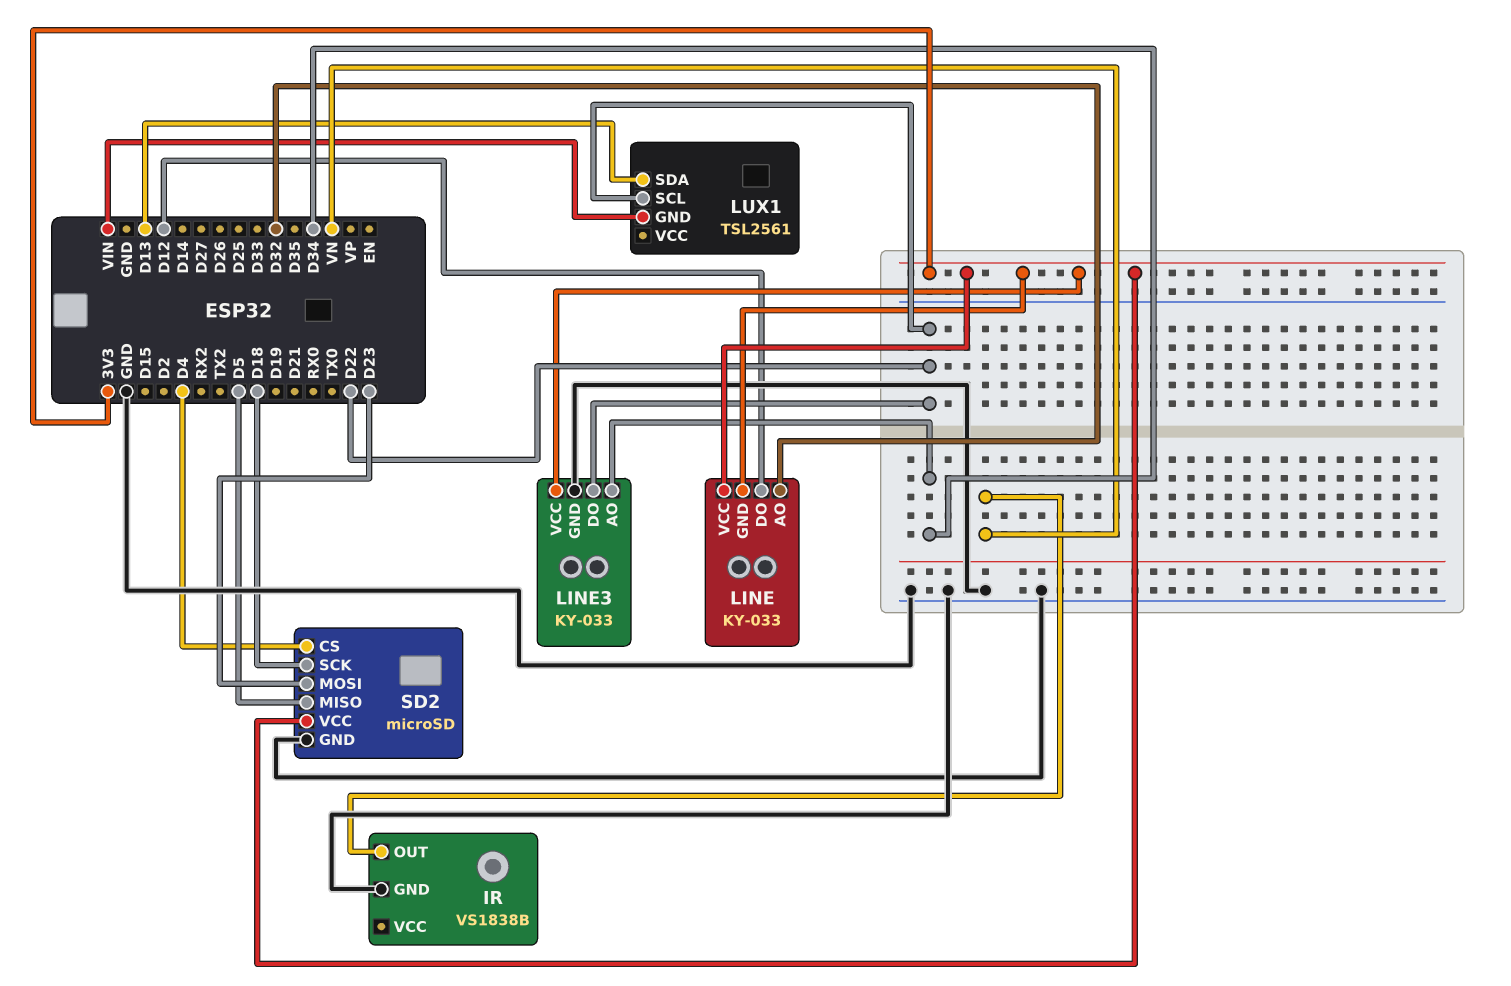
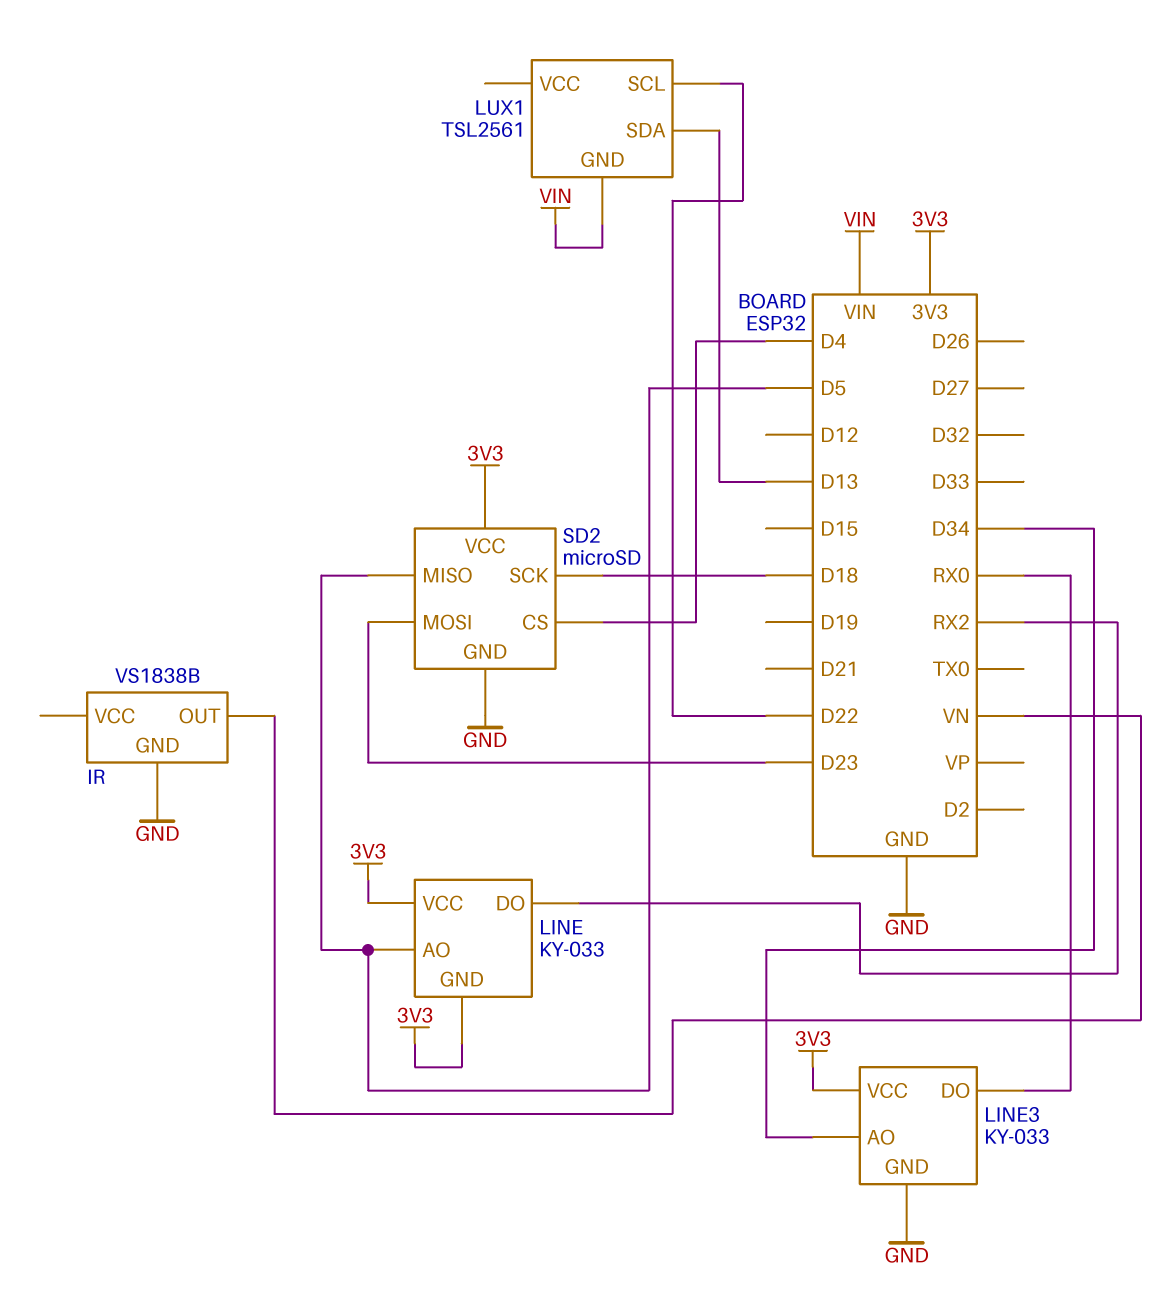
LINE pin AO: D32 -> D5
LINE pin DO: D12 -> RX2
LINE3 pin DO: D22 -> RX0

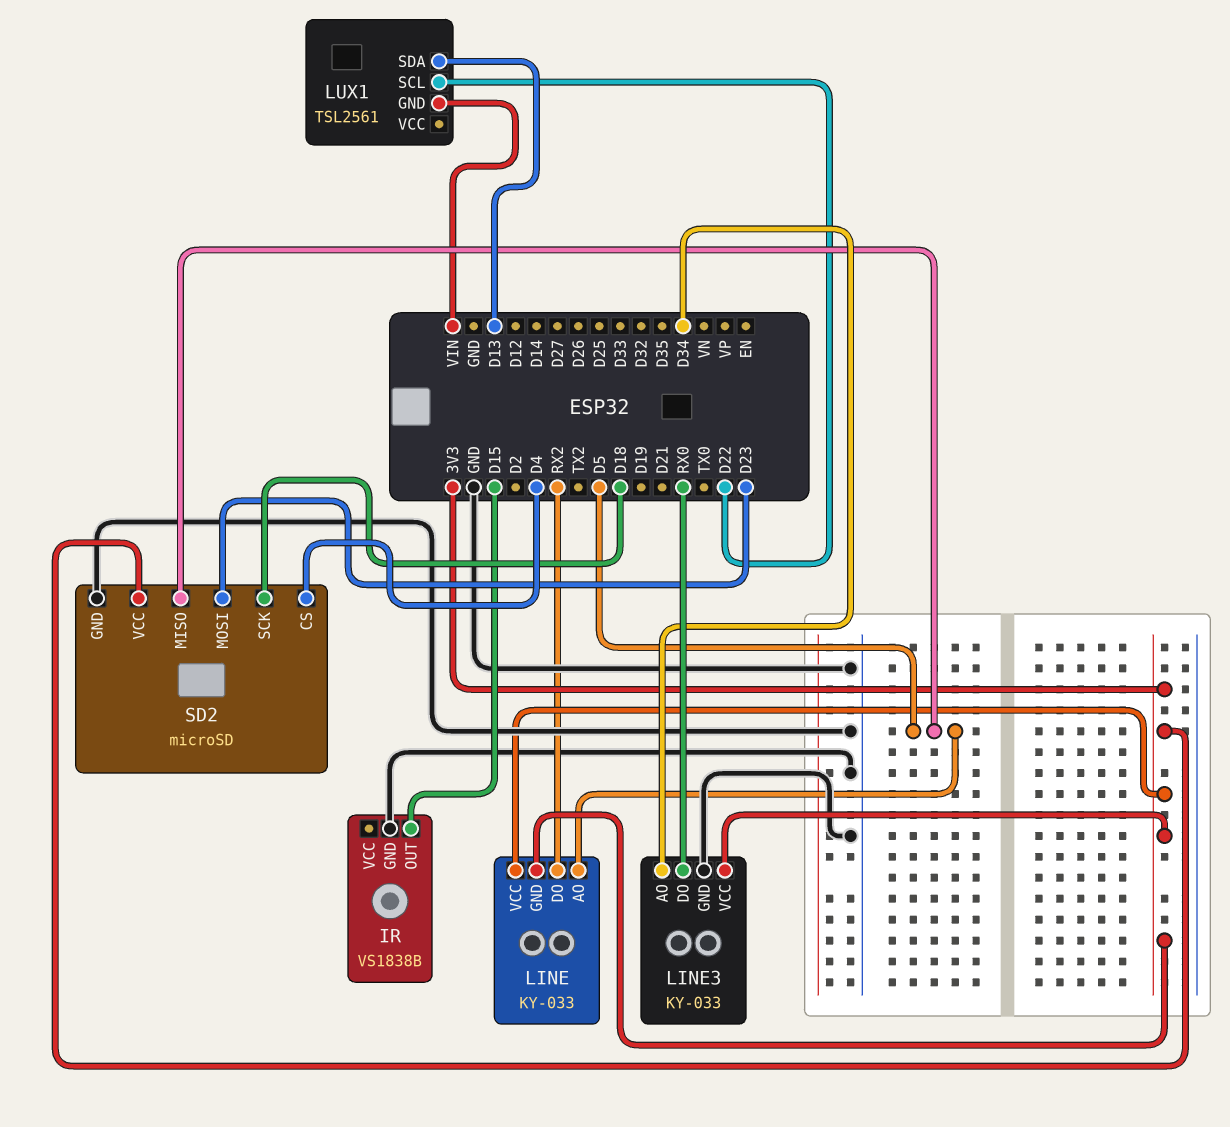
IR pin OUT: VN -> D15

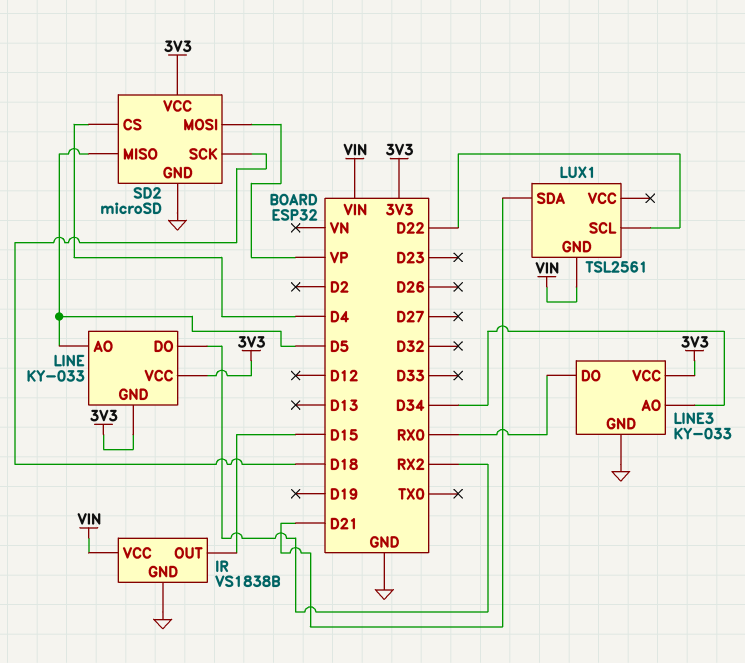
IR pin VCC: none -> VIN
LUX1 pin SDA: D13 -> D21
SD2 pin MOSI: D23 -> VP

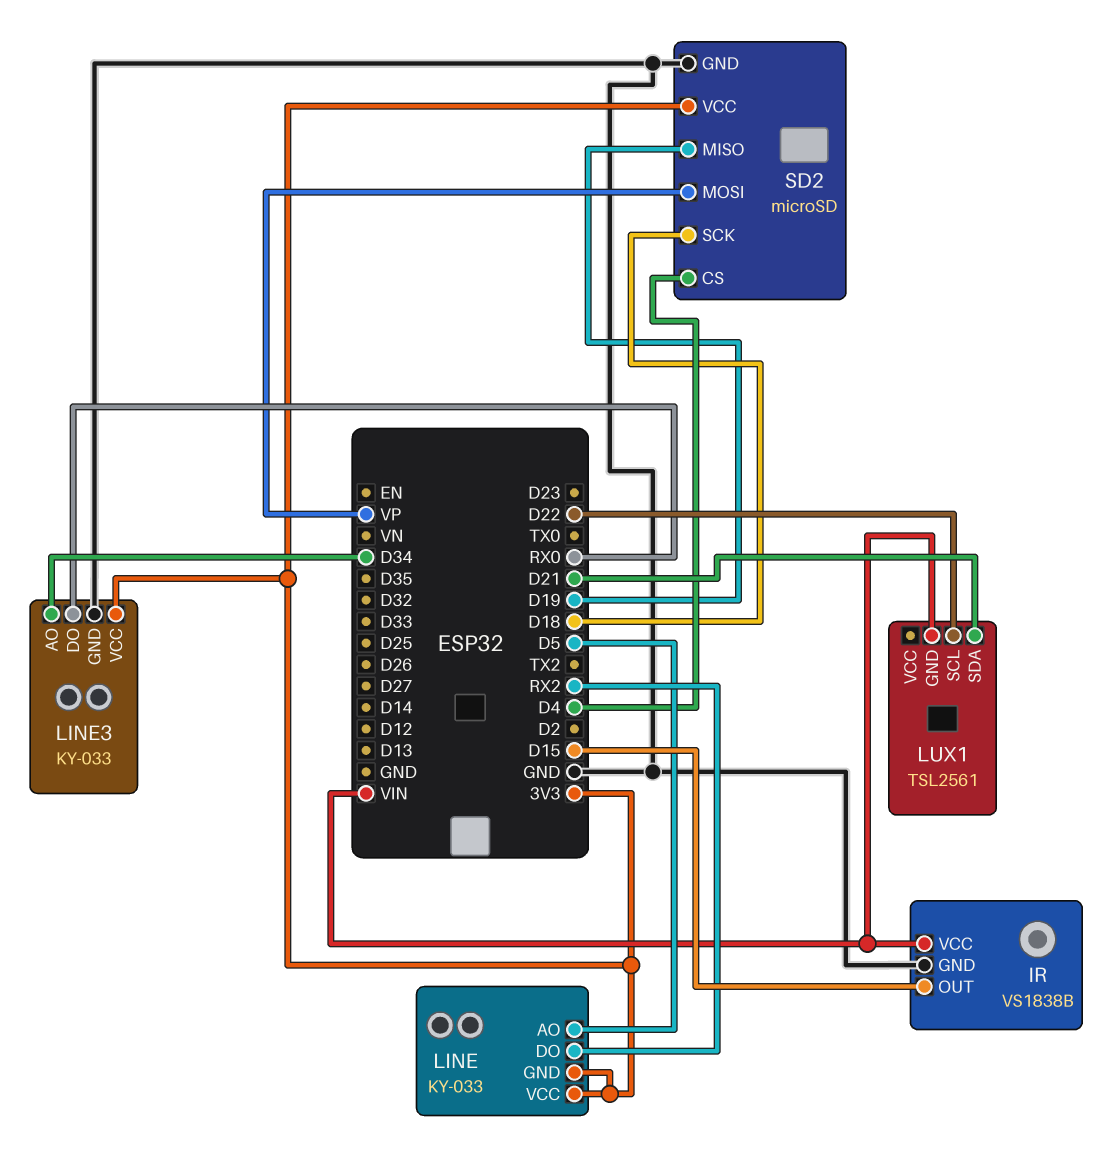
SD2 pin MISO: D5 -> D19

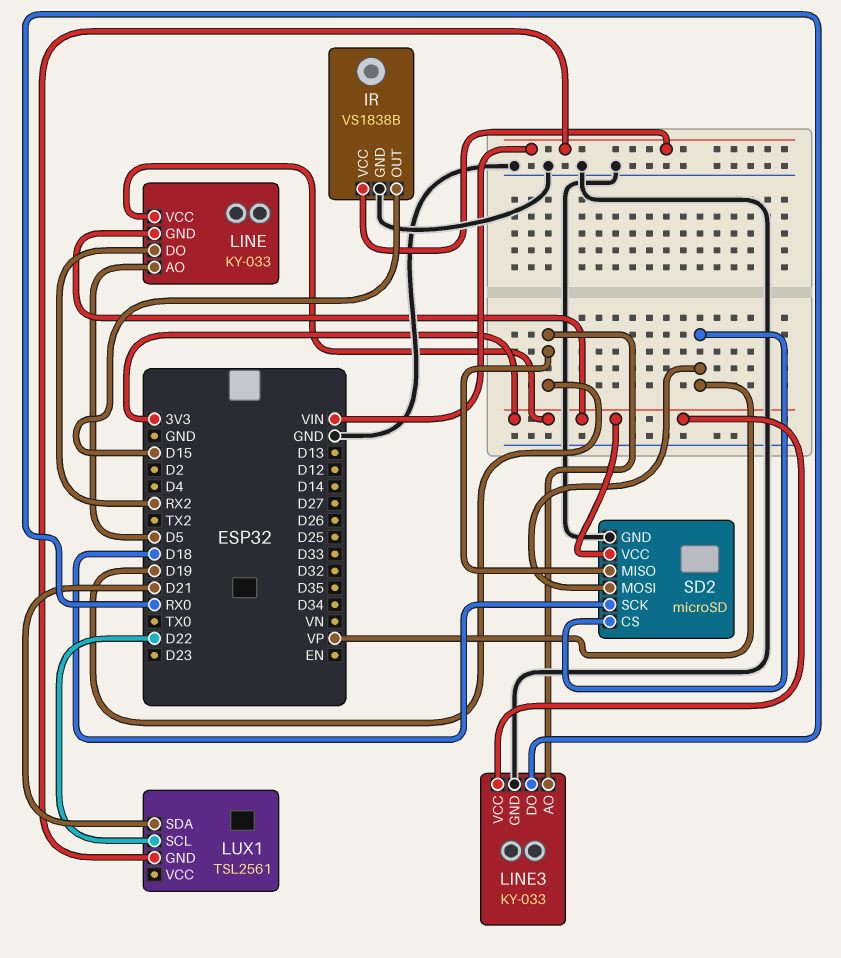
LINE3 pin AO: D34 -> D19
SD2 pin CS: D4 -> VP

